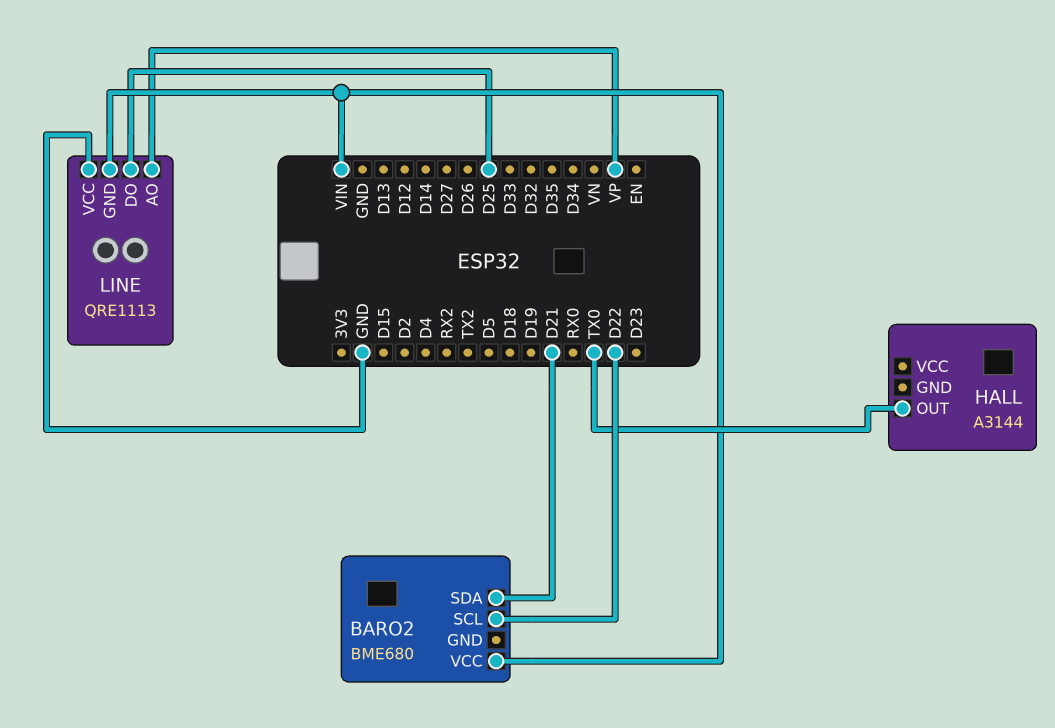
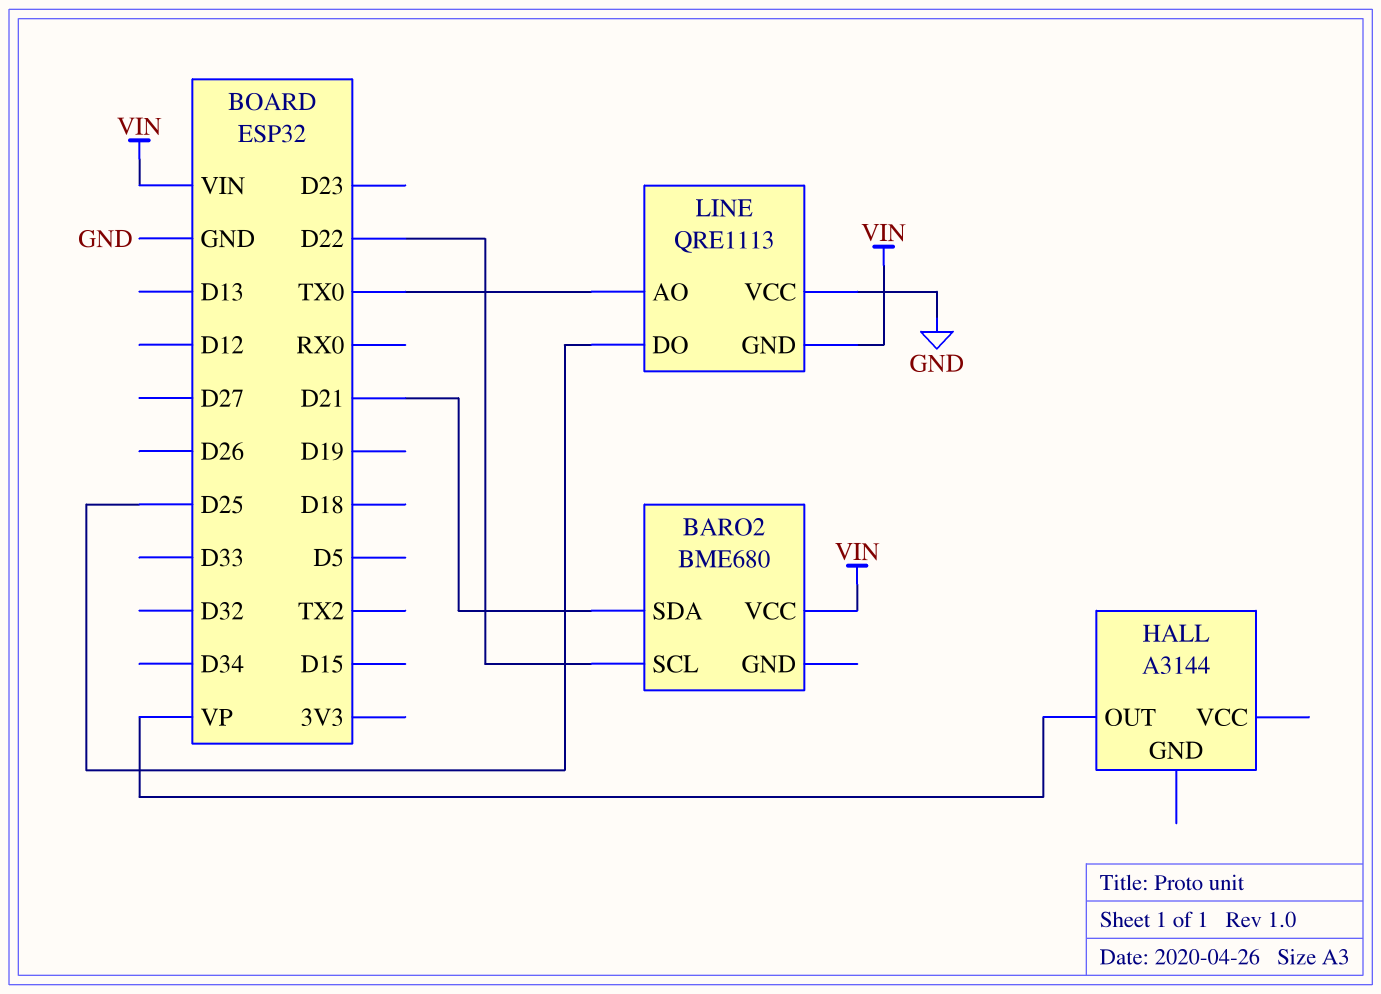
HALL pin OUT: TX0 -> VP
LINE pin AO: VP -> TX0

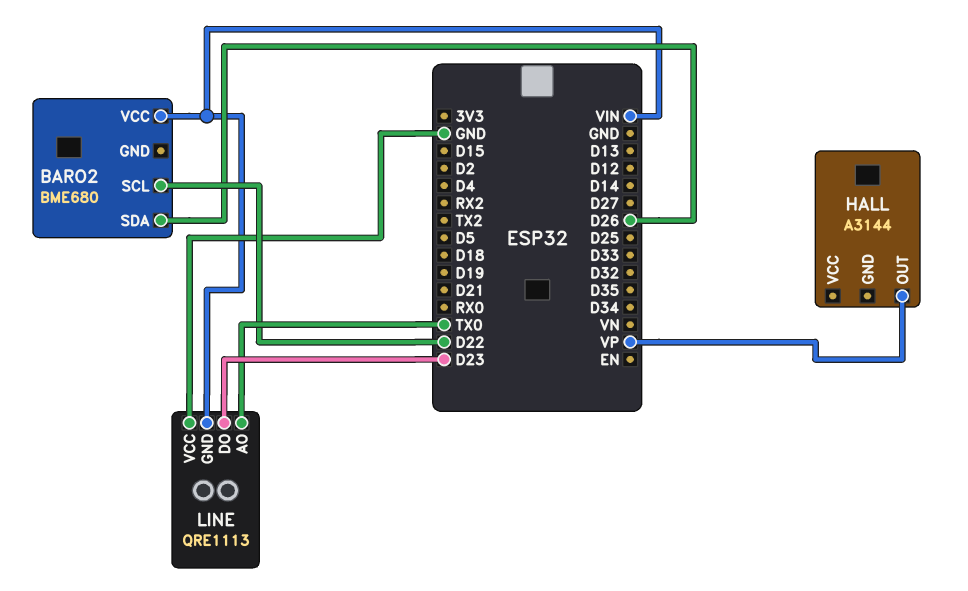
BARO2 pin SDA: D21 -> D26
LINE pin DO: D25 -> D23

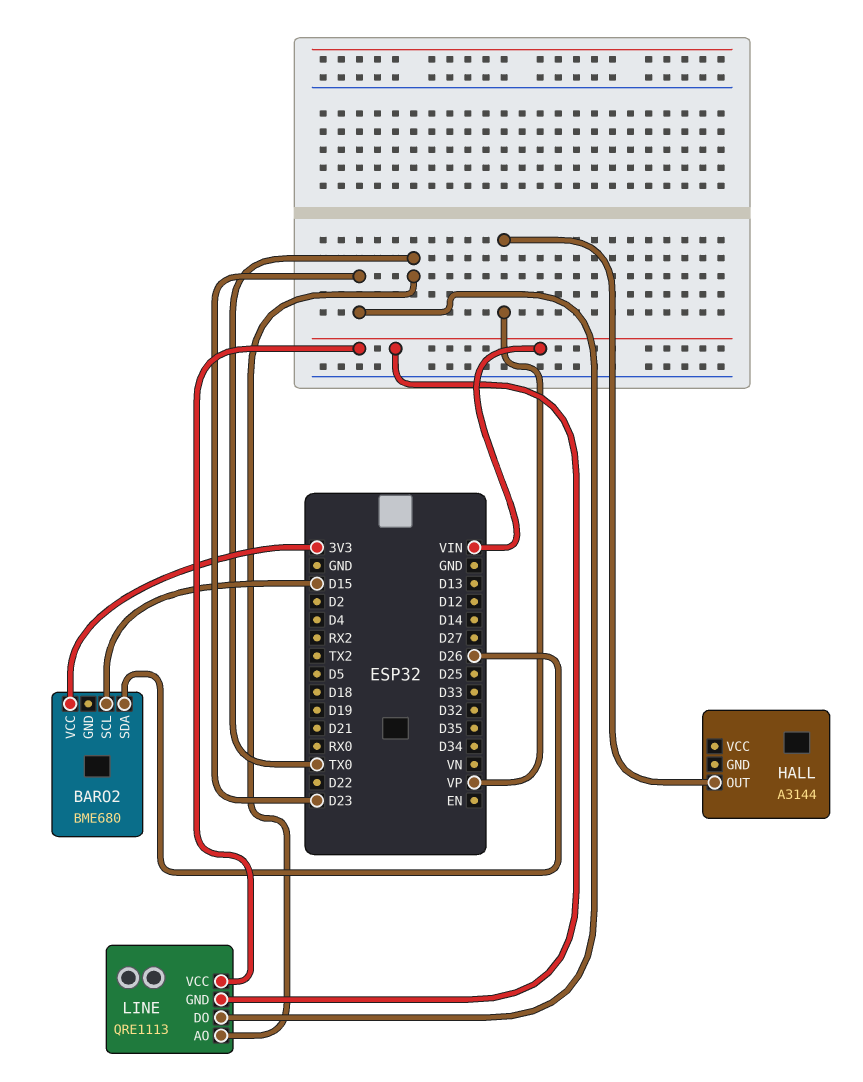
BARO2 pin SCL: D22 -> D15
BARO2 pin VCC: VIN -> 3V3
LINE pin VCC: GND -> VIN

